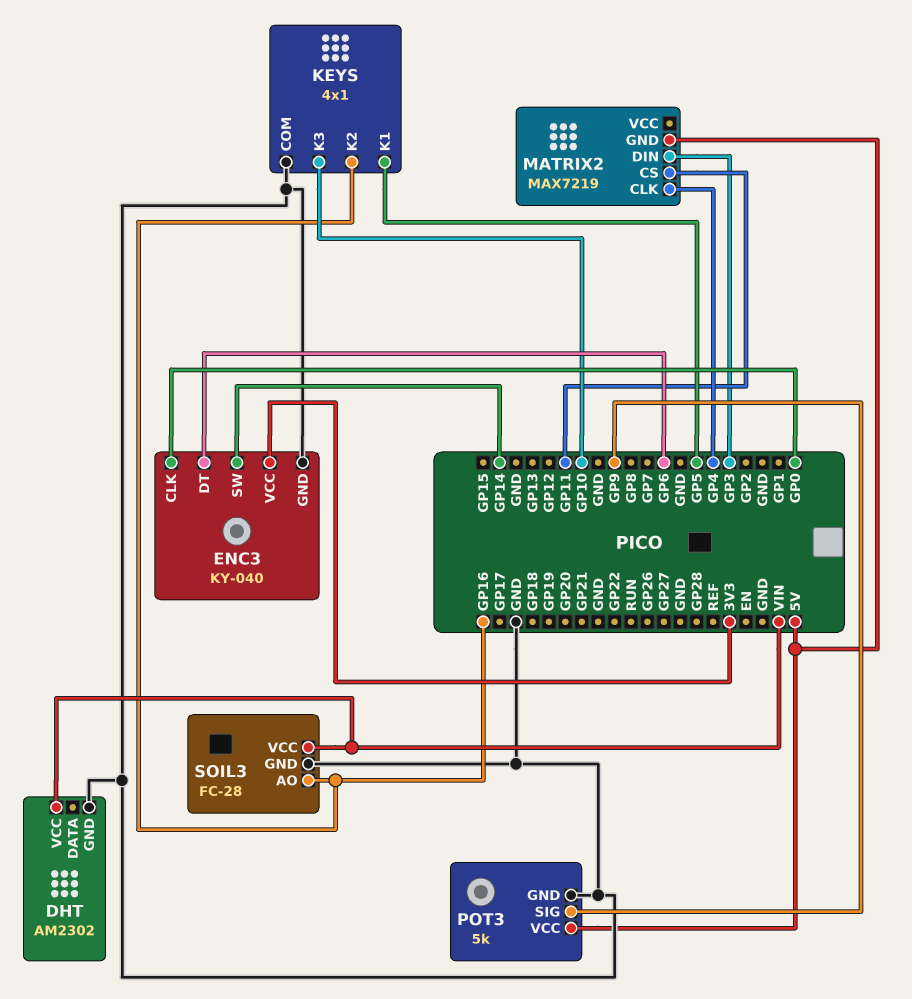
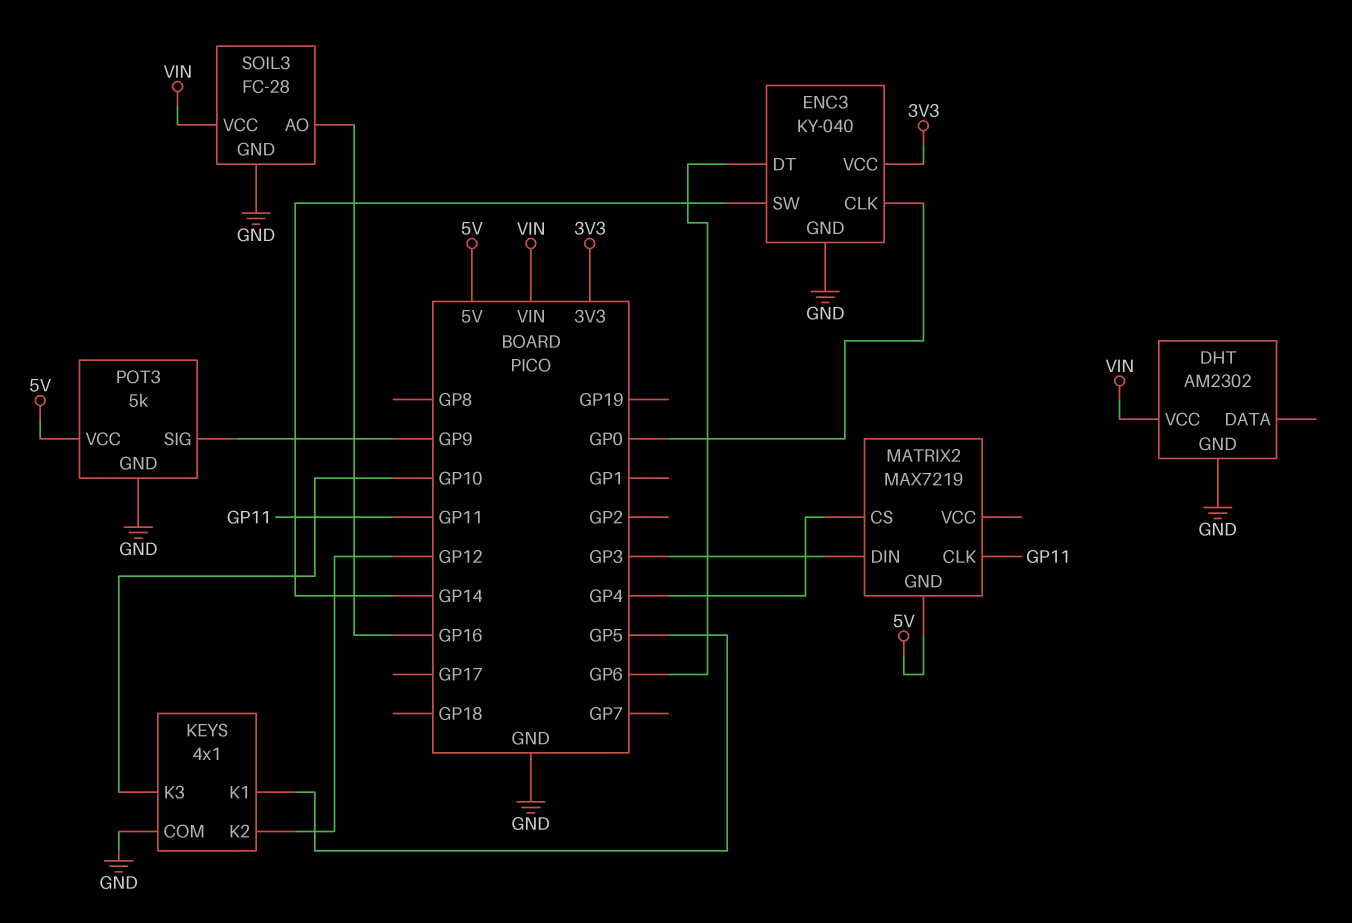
KEYS pin K2: GP16 -> GP12
MATRIX2 pin CLK: GP4 -> GP11
MATRIX2 pin CS: GP11 -> GP4

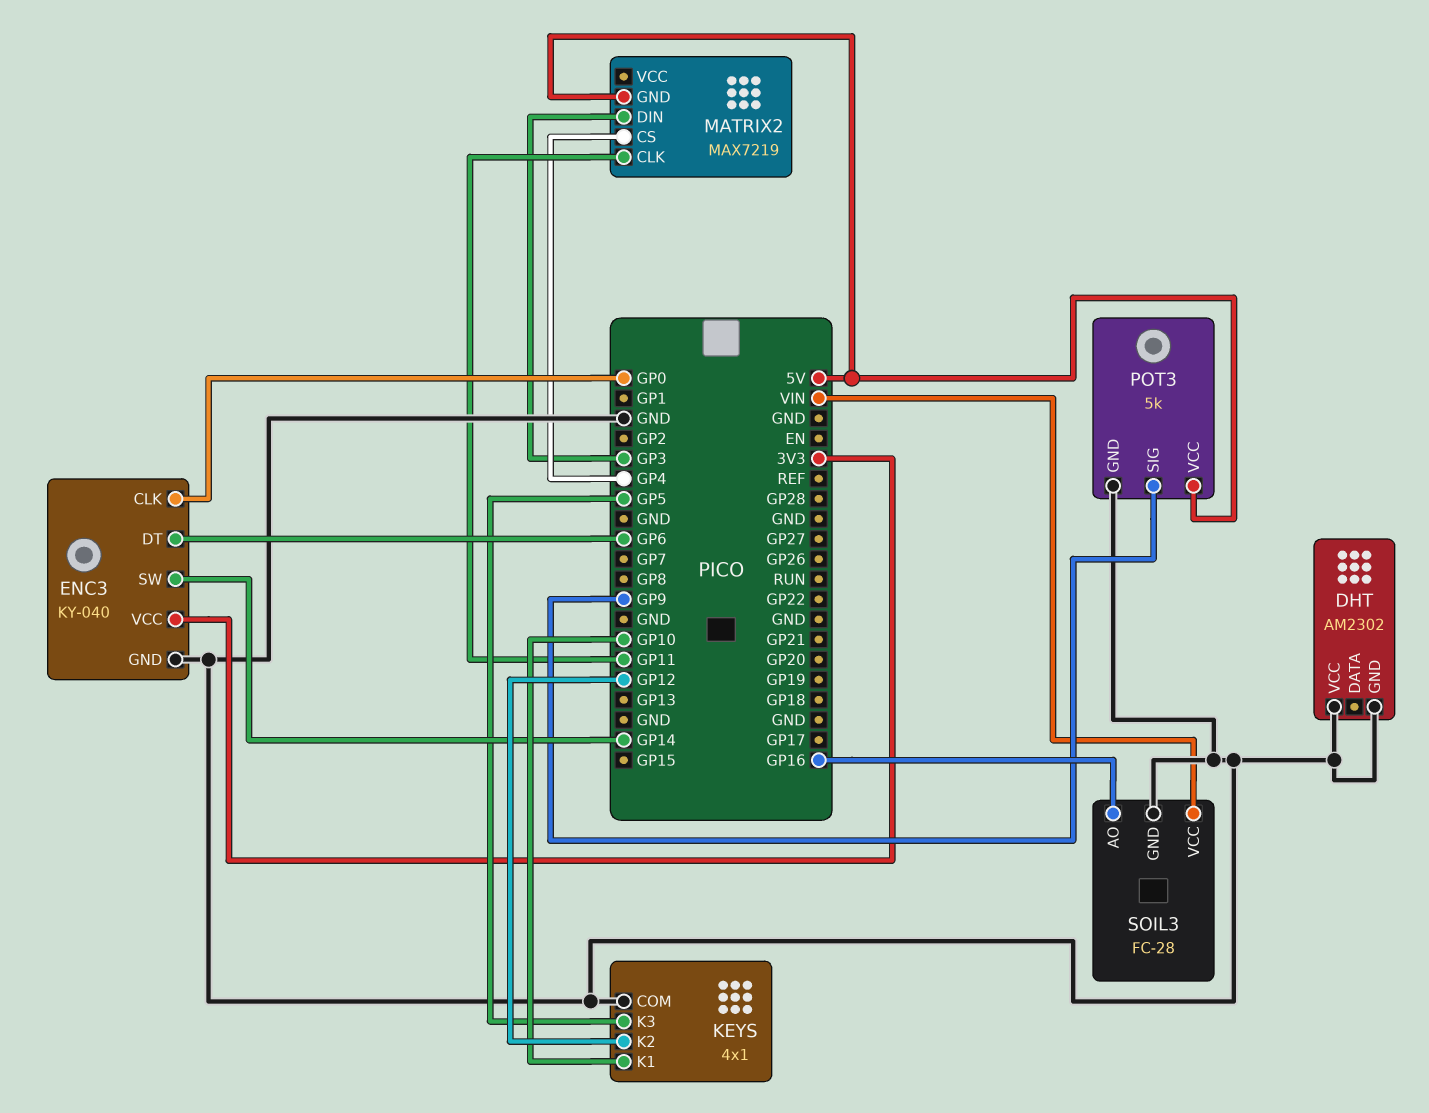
DHT pin VCC: VIN -> GND
KEYS pin K1: GP5 -> GP10
KEYS pin K3: GP10 -> GP5

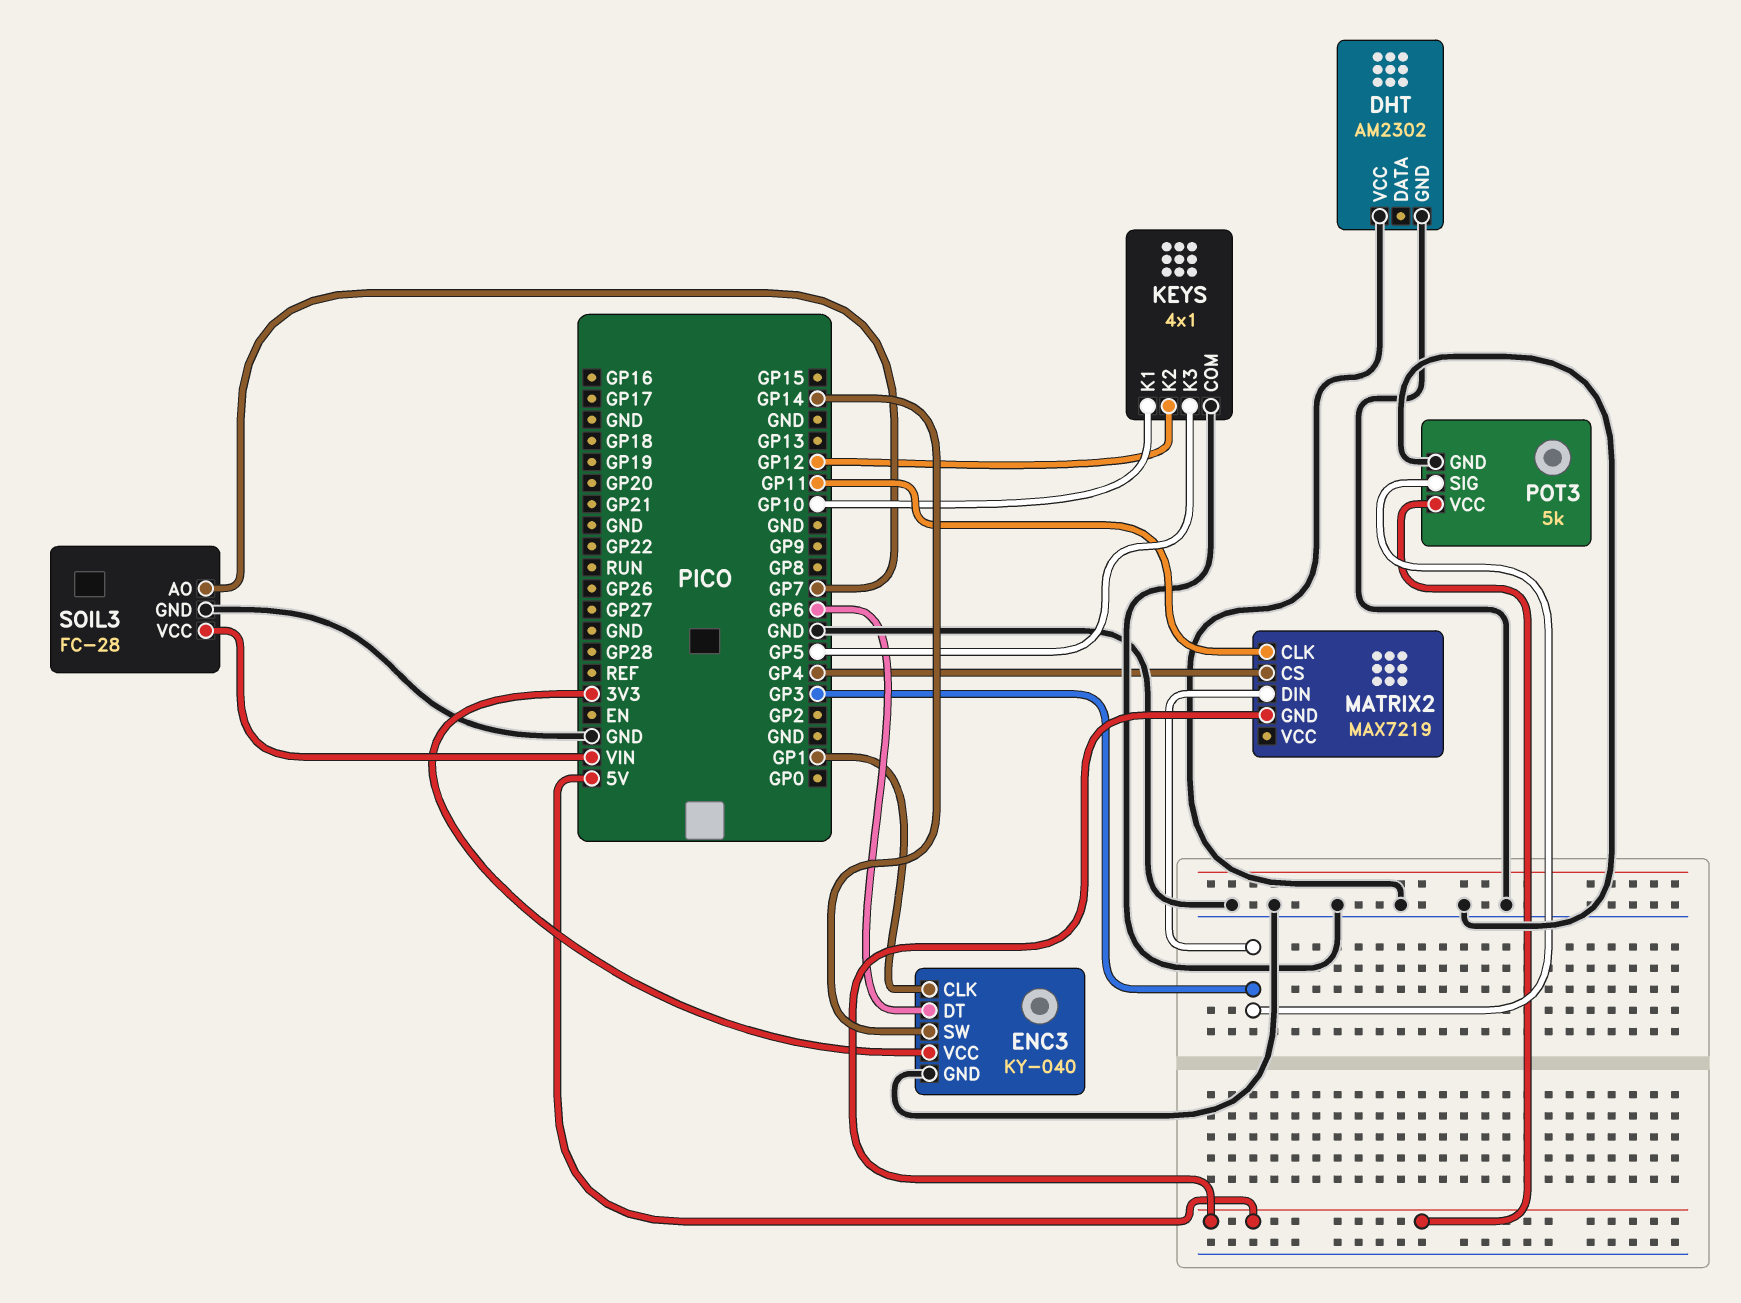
ENC3 pin CLK: GP0 -> GP1
POT3 pin SIG: GP9 -> GP3
SOIL3 pin AO: GP16 -> GP7

